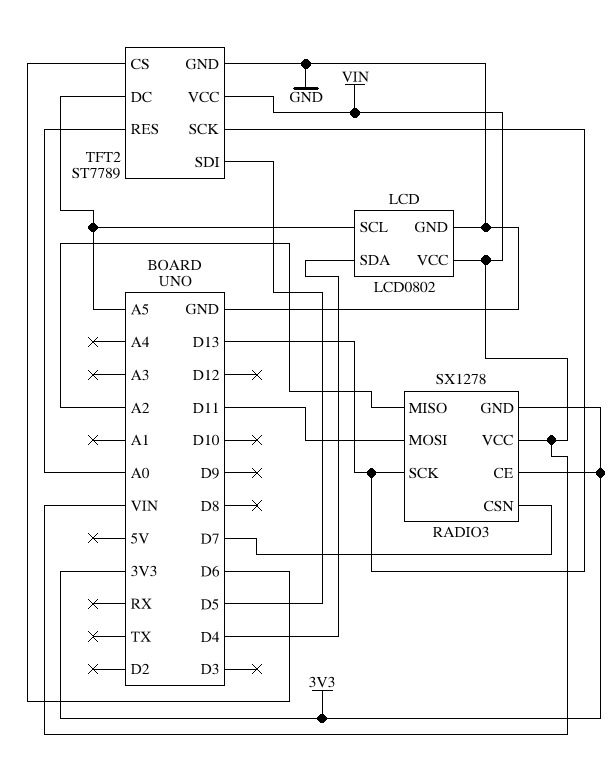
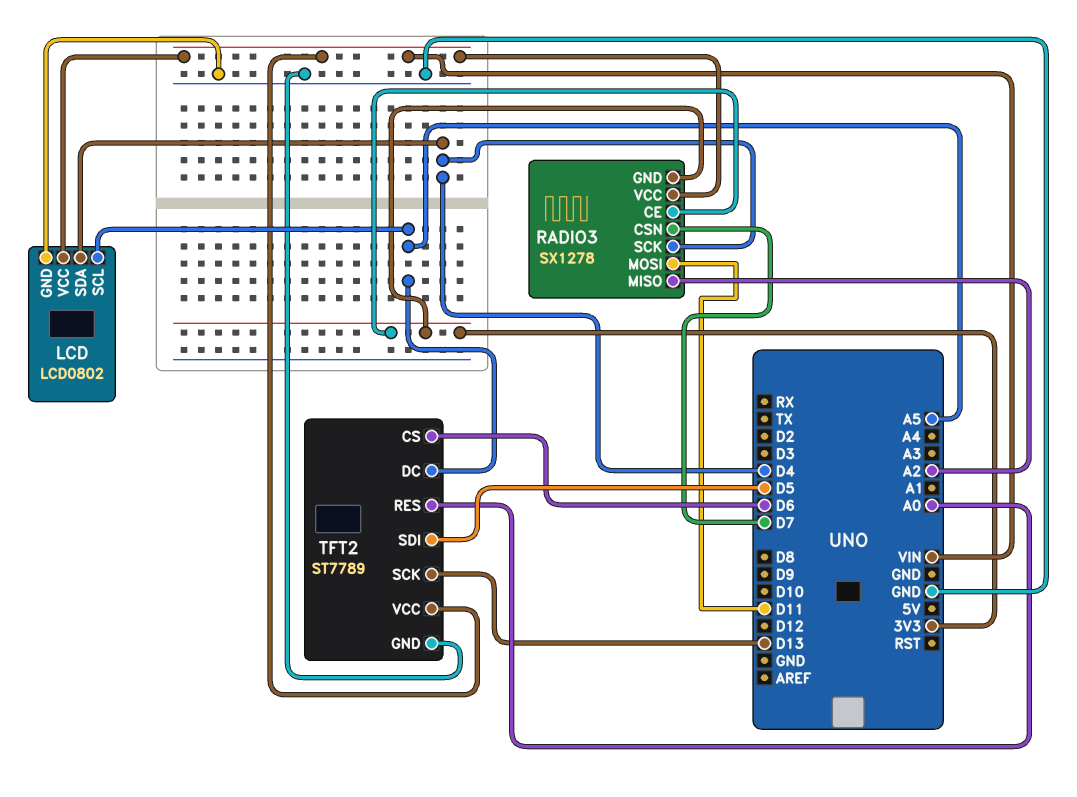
RADIO3 pin SCK: D13 -> D4

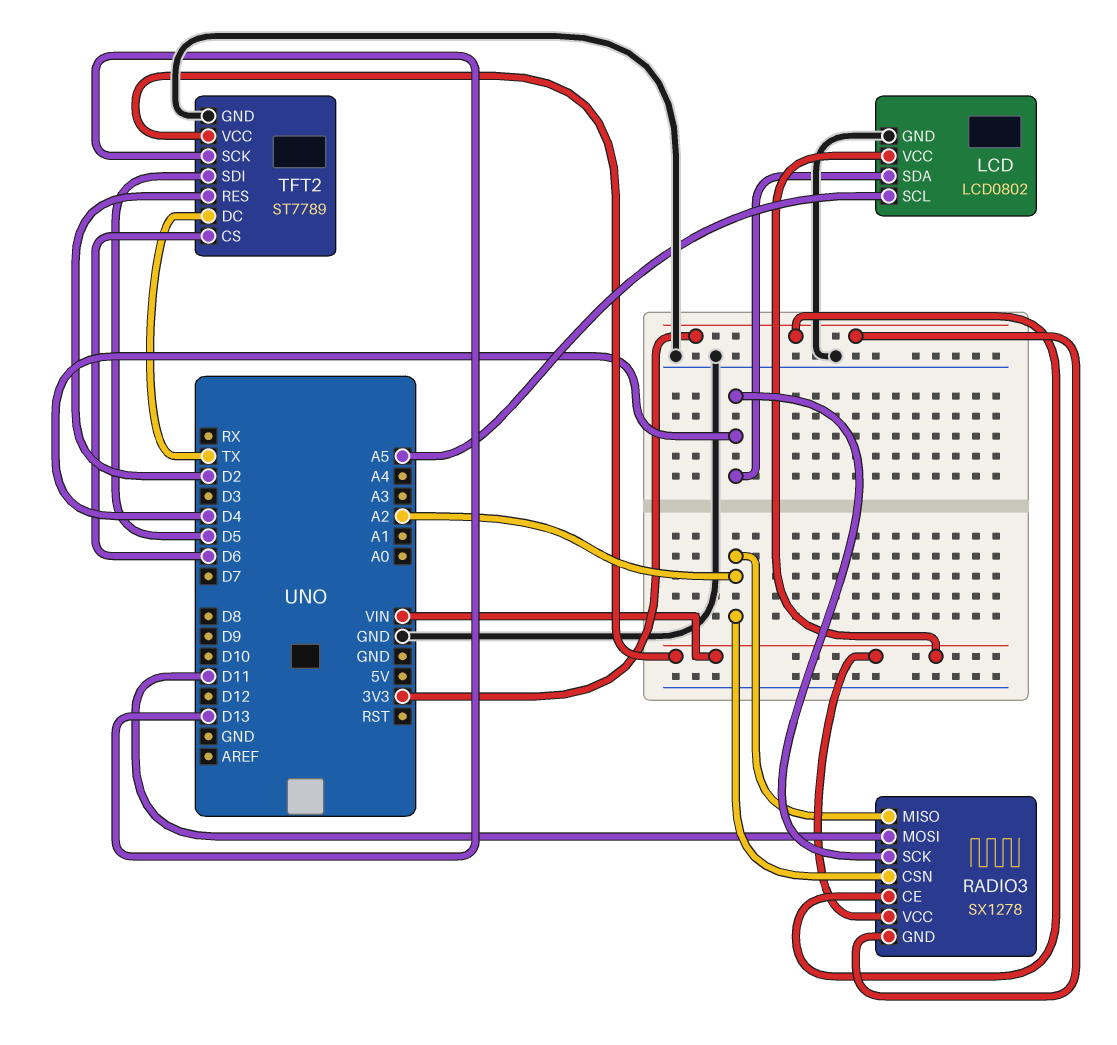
RADIO3 pin CSN: D7 -> A2
TFT2 pin DC: A5 -> TX
TFT2 pin RES: A0 -> D2

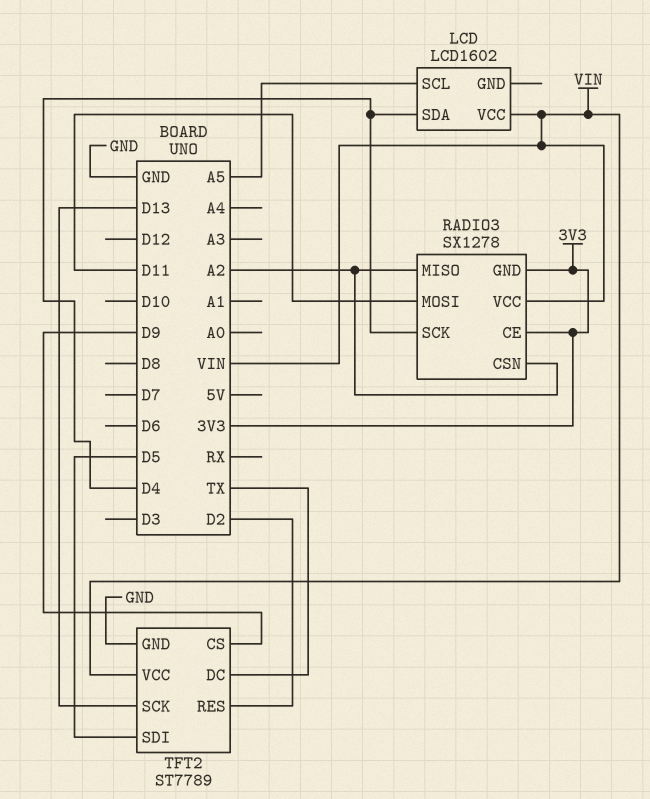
LCD: LCD0802 -> LCD1602
LCD pin GND: GND -> none
TFT2 pin CS: D6 -> D9

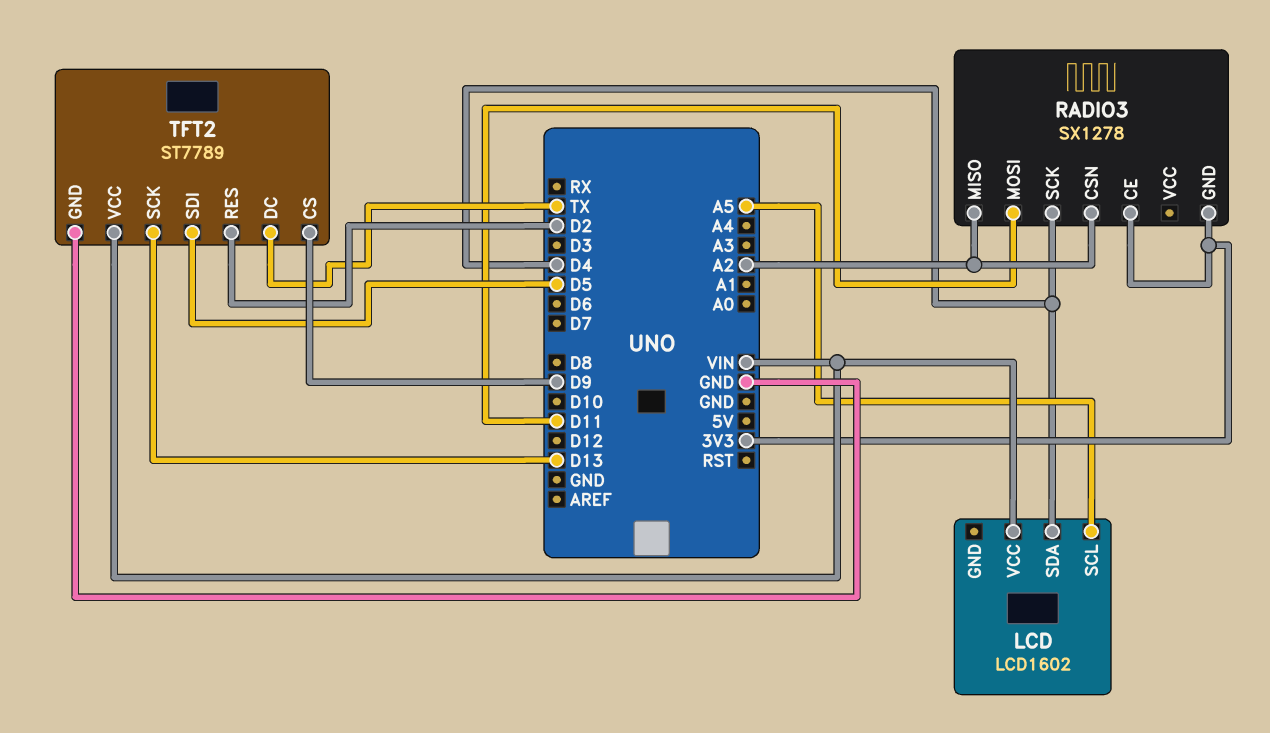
RADIO3 pin VCC: VIN -> none

